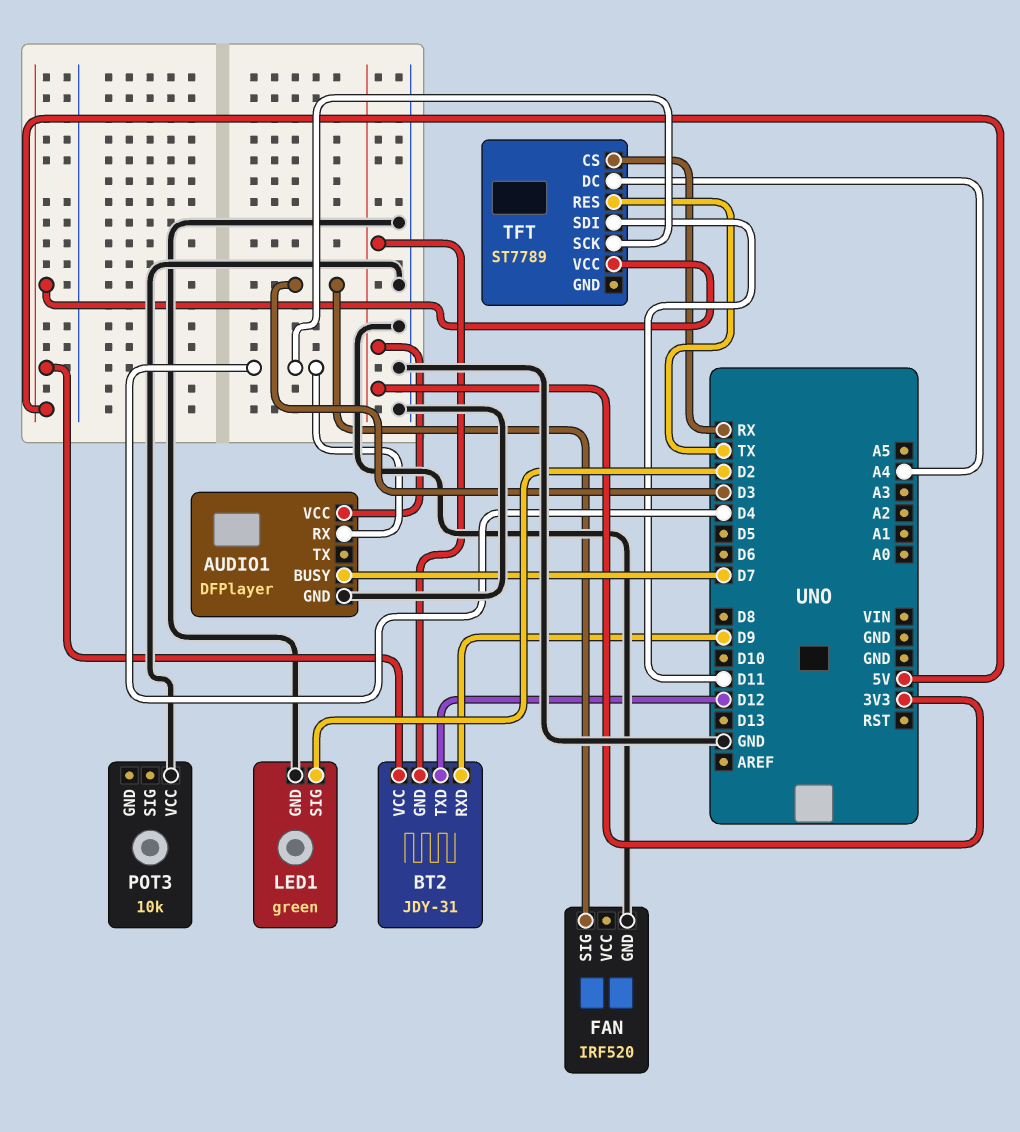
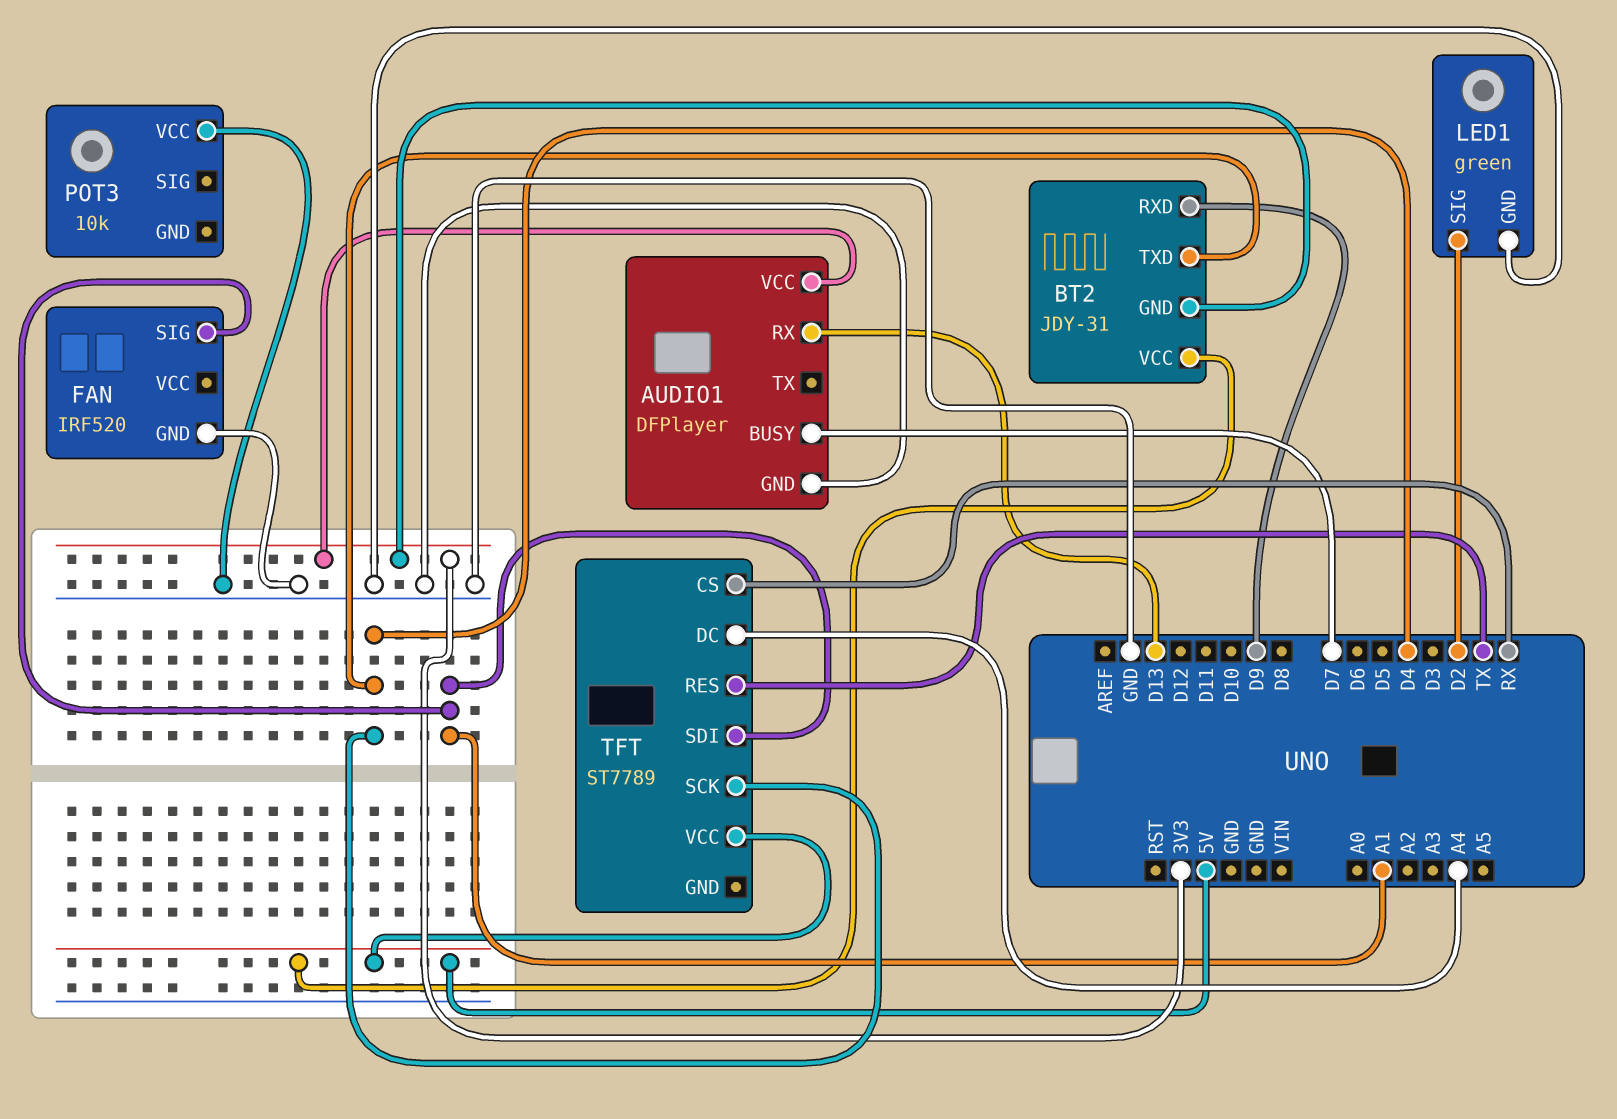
AUDIO1 pin RX: D4 -> D13
BT2 pin TXD: D12 -> D4
FAN pin SIG: D3 -> A1
TFT pin SDI: D11 -> A1

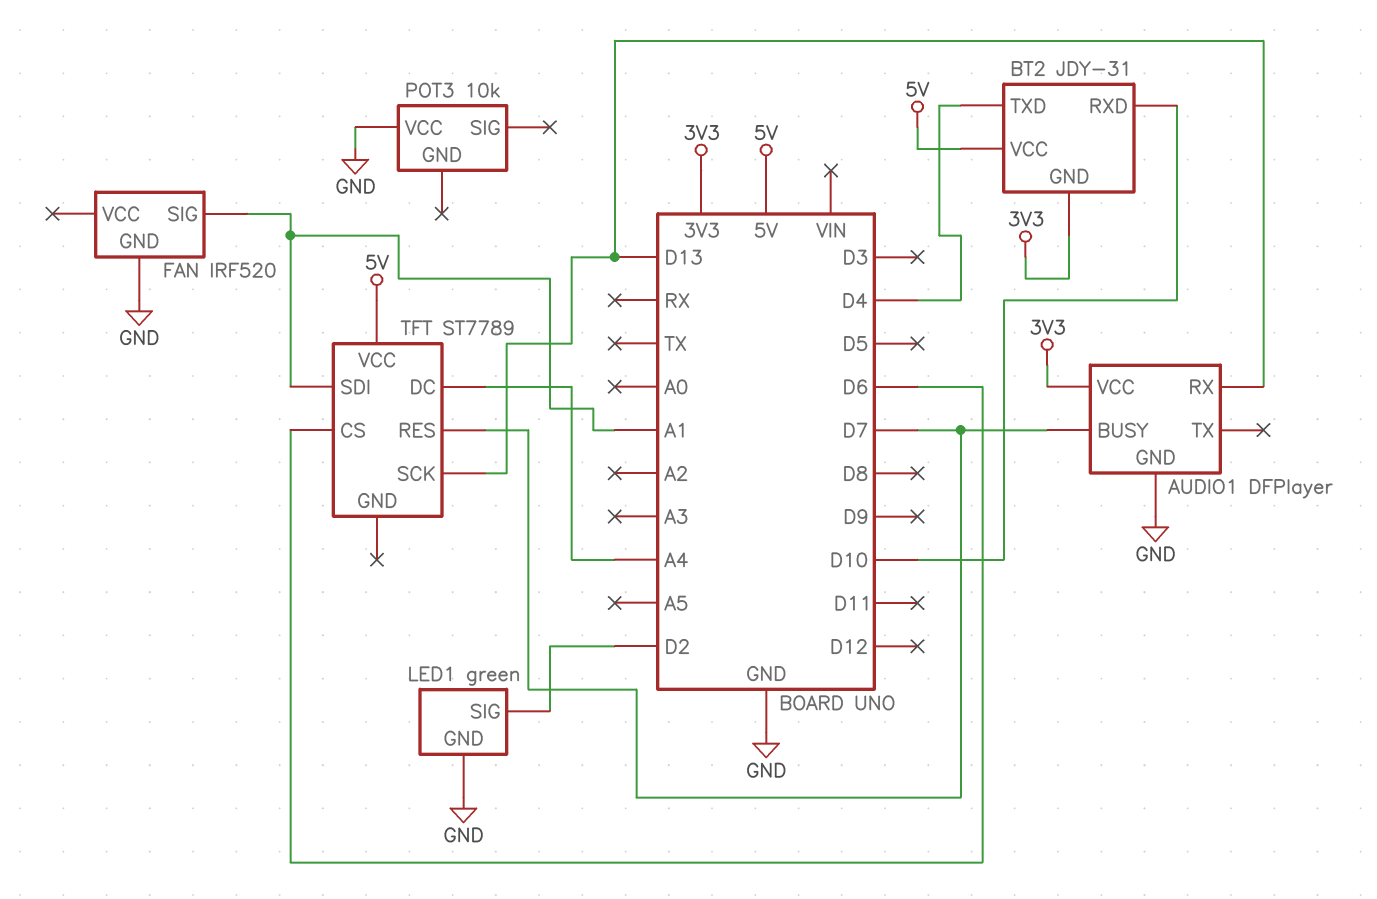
BT2 pin RXD: D9 -> D10
TFT pin CS: RX -> D6
TFT pin RES: TX -> D7
TFT pin SCK: D4 -> D13

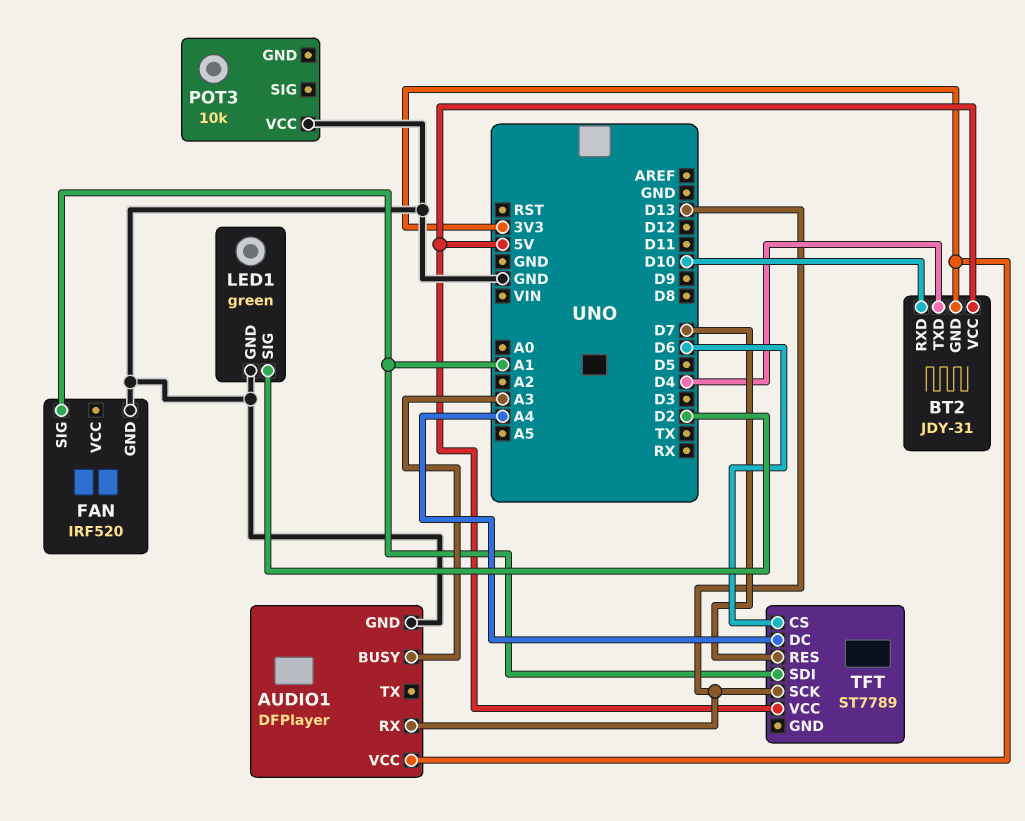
AUDIO1 pin BUSY: D7 -> A3

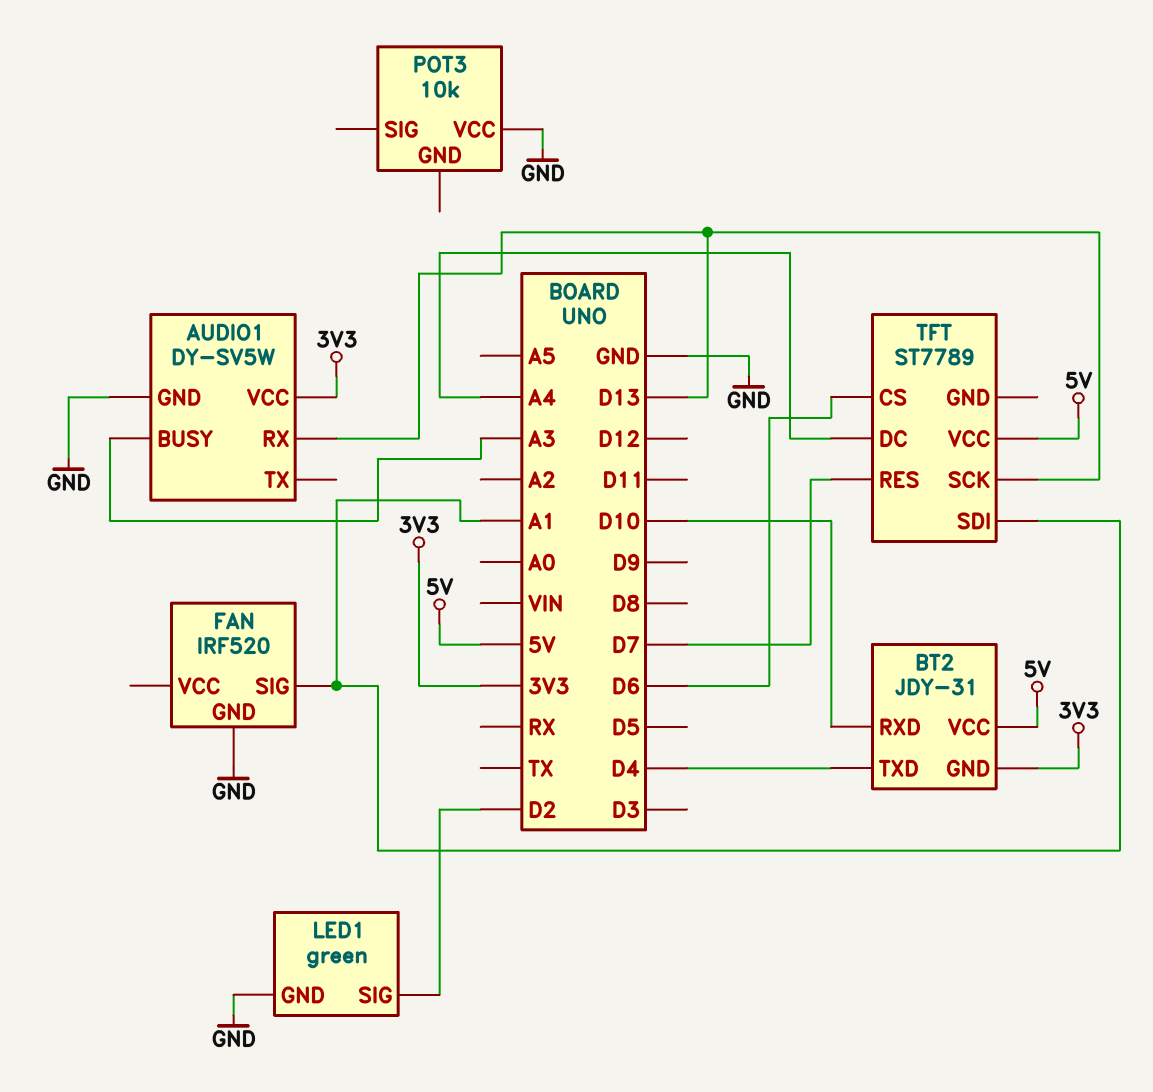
AUDIO1: DFPlayer -> DY-SV5W

